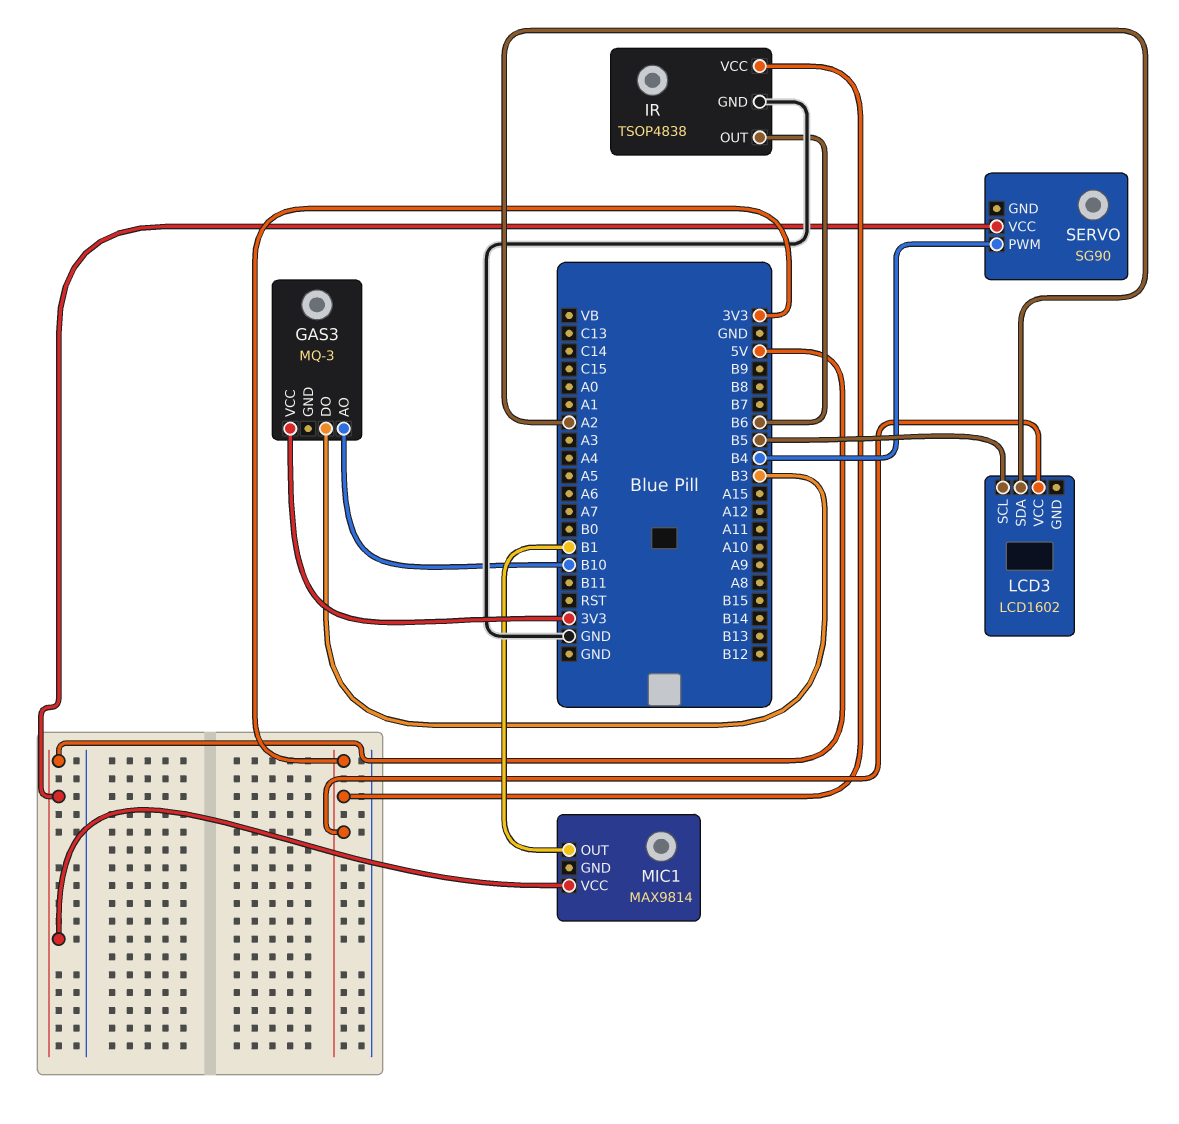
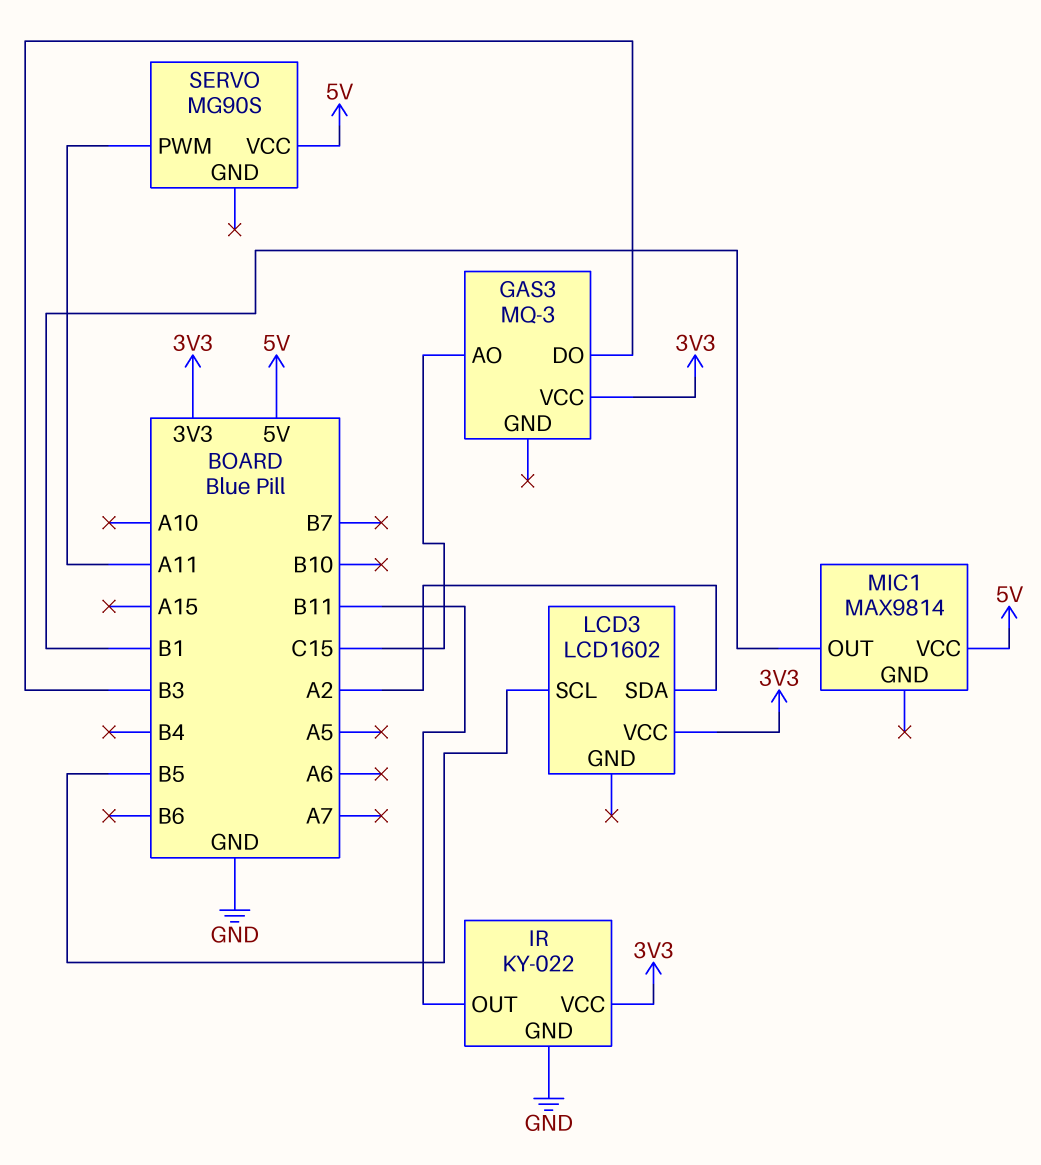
GAS3 pin AO: B10 -> C15
IR: TSOP4838 -> KY-022
IR pin OUT: B6 -> B11
SERVO: SG90 -> MG90S
SERVO pin PWM: B4 -> A11

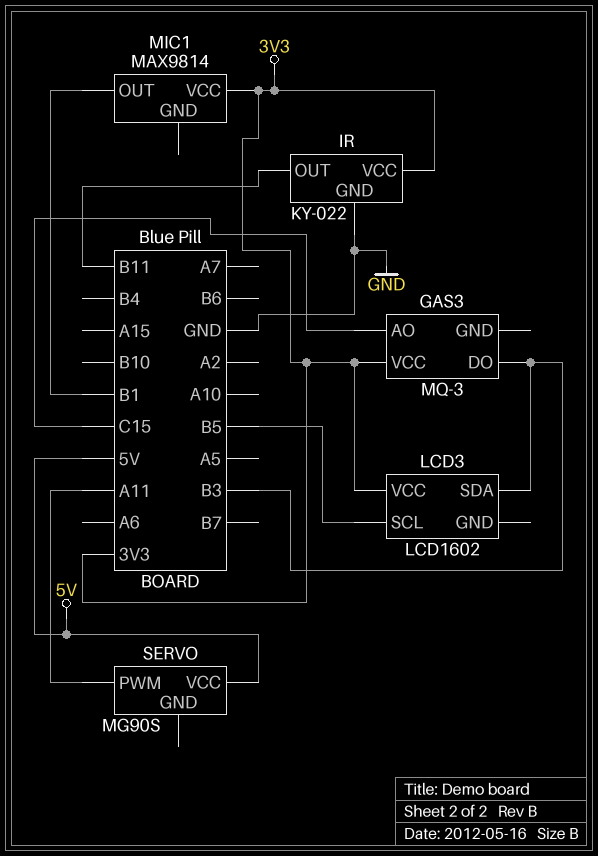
LCD3 pin SDA: A2 -> B3
MIC1 pin VCC: 5V -> 3V3

